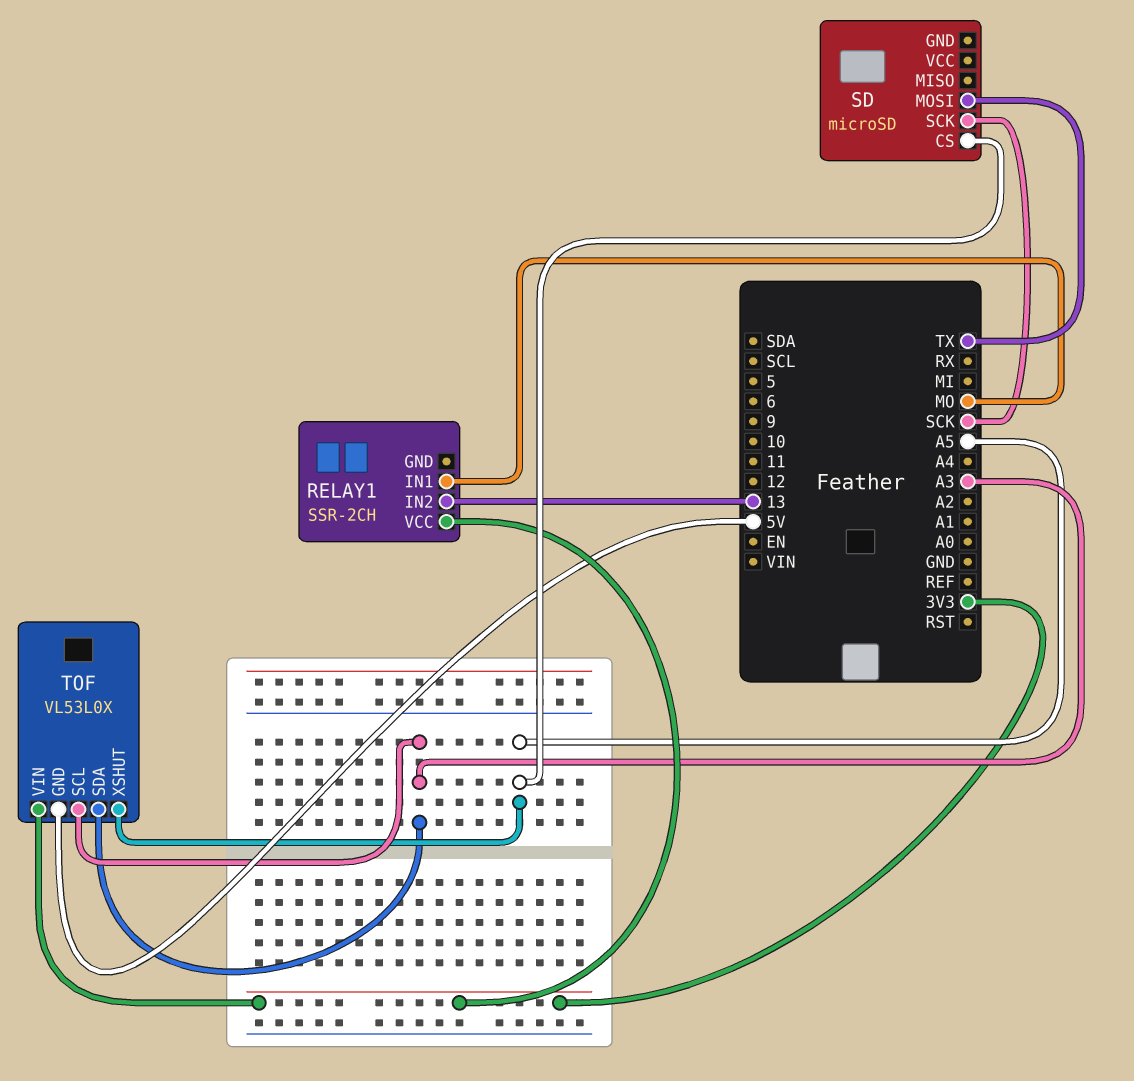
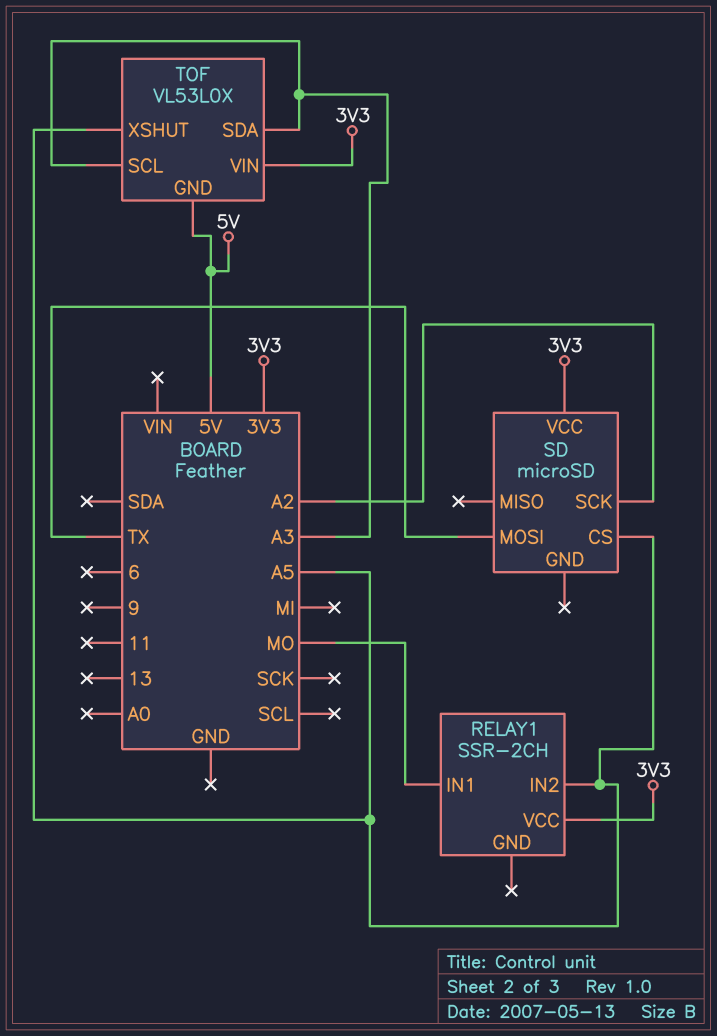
RELAY1 pin IN2: 13 -> A5
SD pin SCK: SCK -> A2
SD pin VCC: none -> 3V3

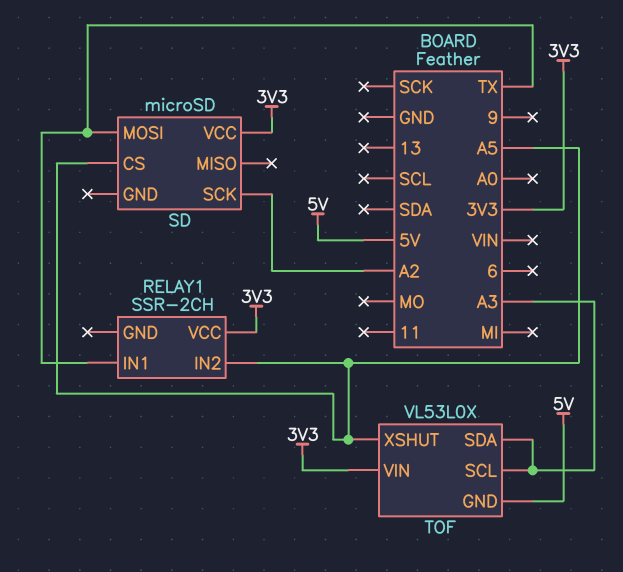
RELAY1 pin IN1: MO -> TX

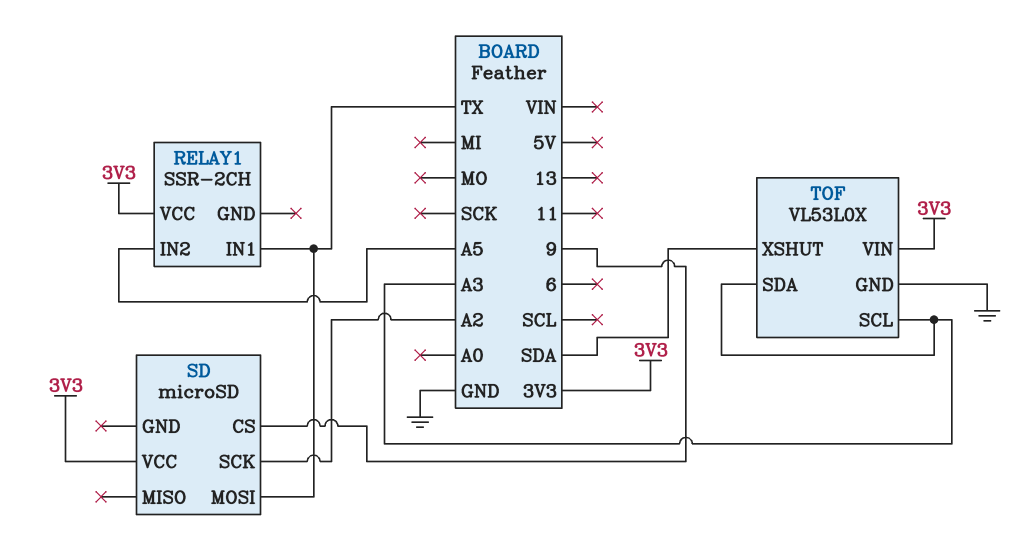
SD pin CS: A5 -> 9
TOF pin GND: 5V -> GND
TOF pin XSHUT: A5 -> SDA

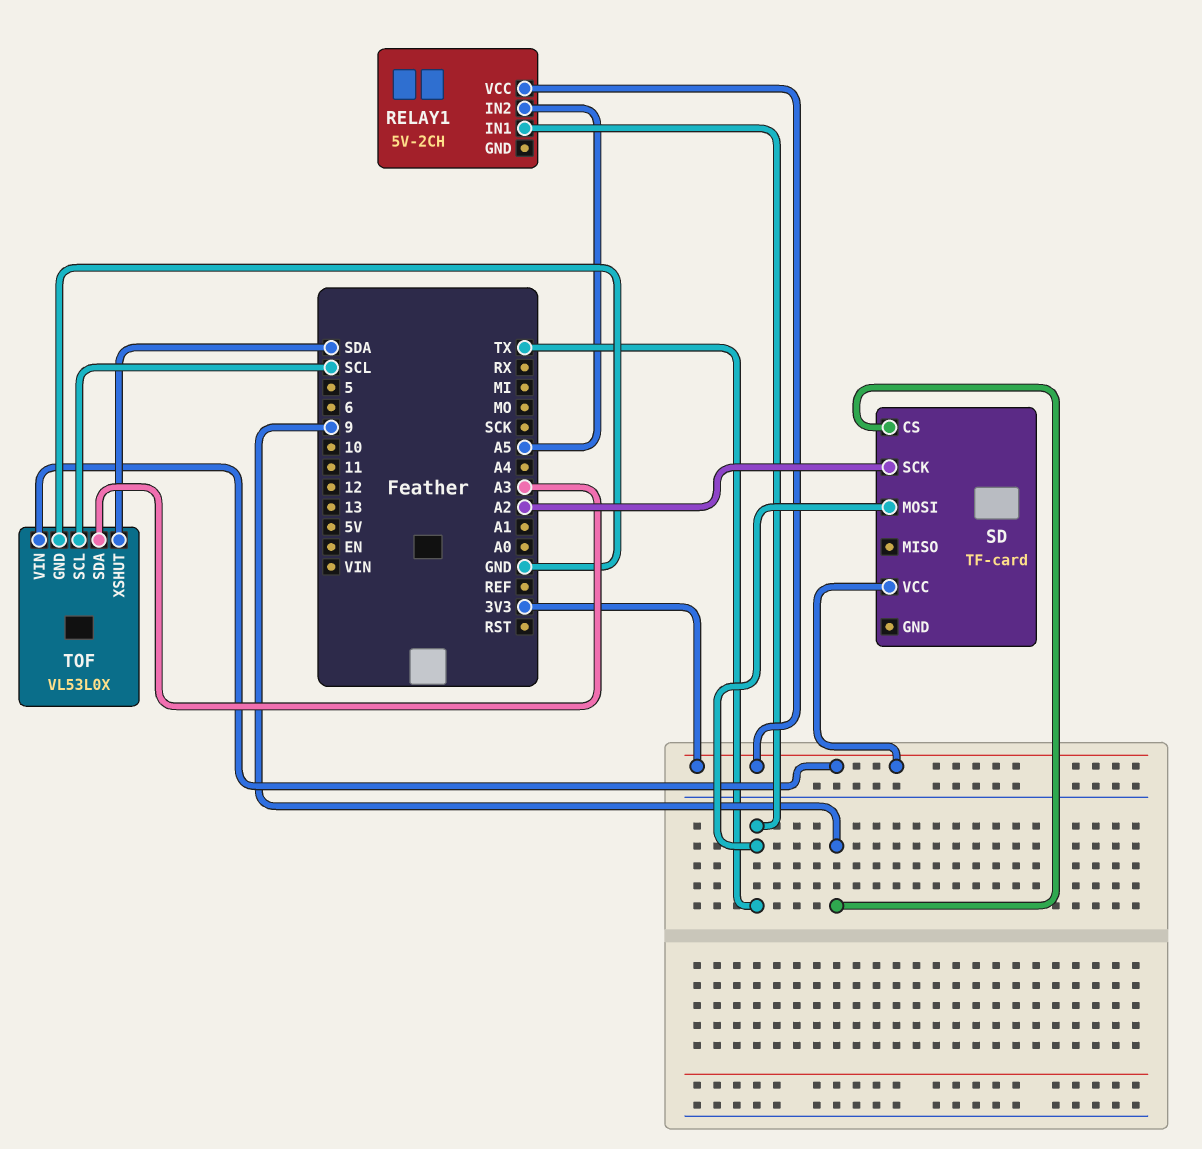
RELAY1: SSR-2CH -> 5V-2CH
SD: microSD -> TF-card
TOF pin SCL: A3 -> SCL

